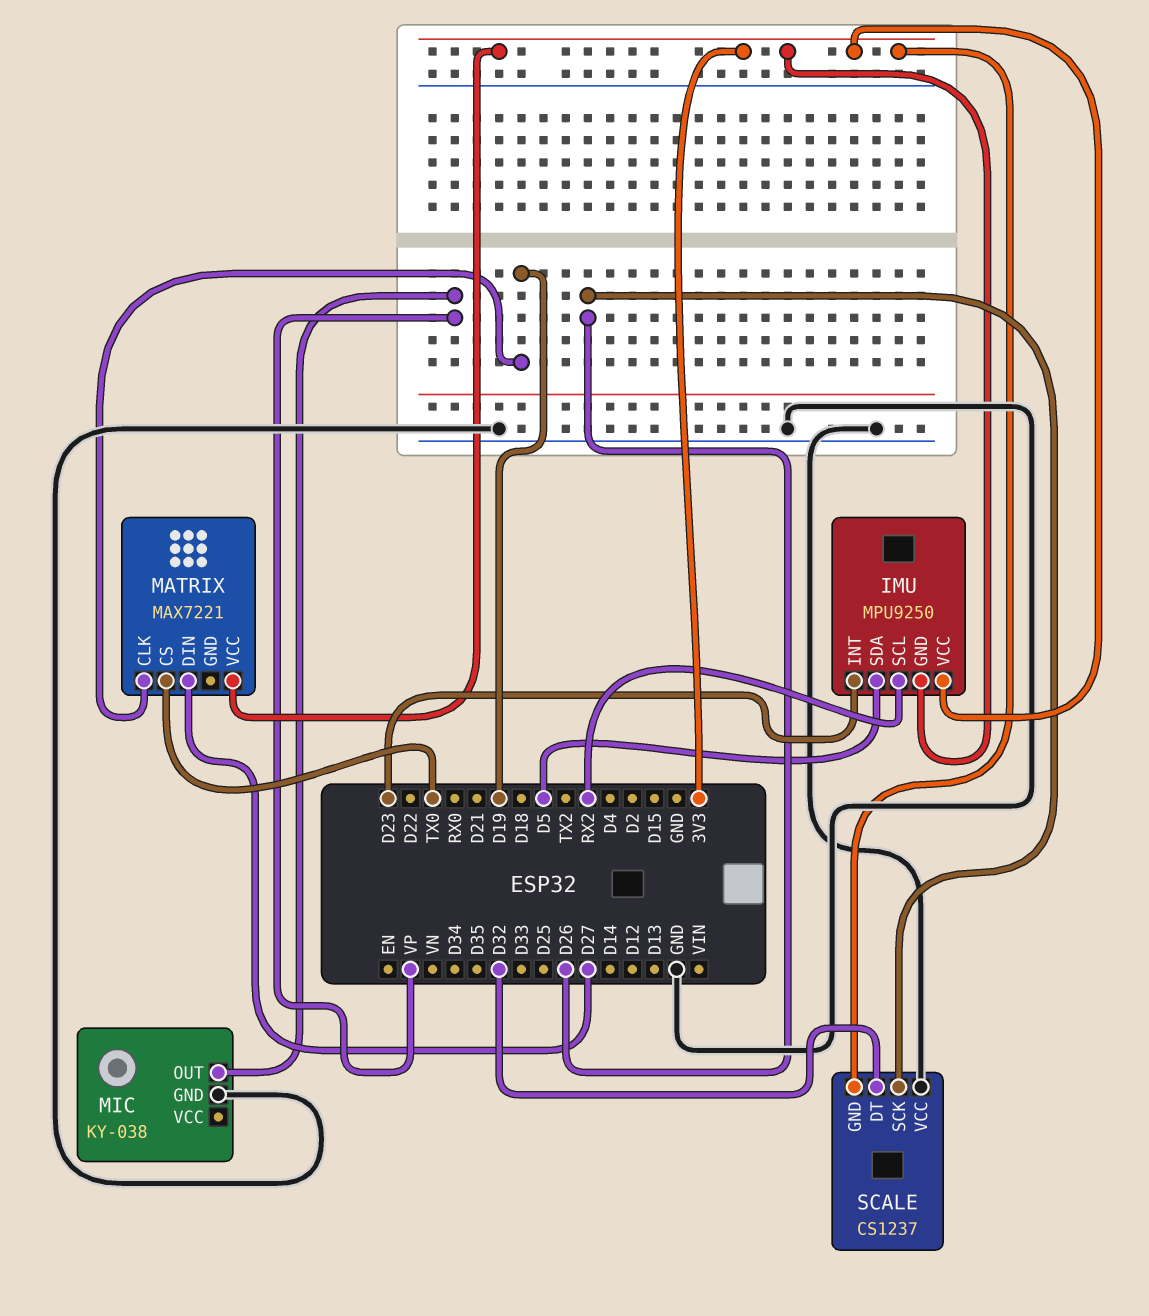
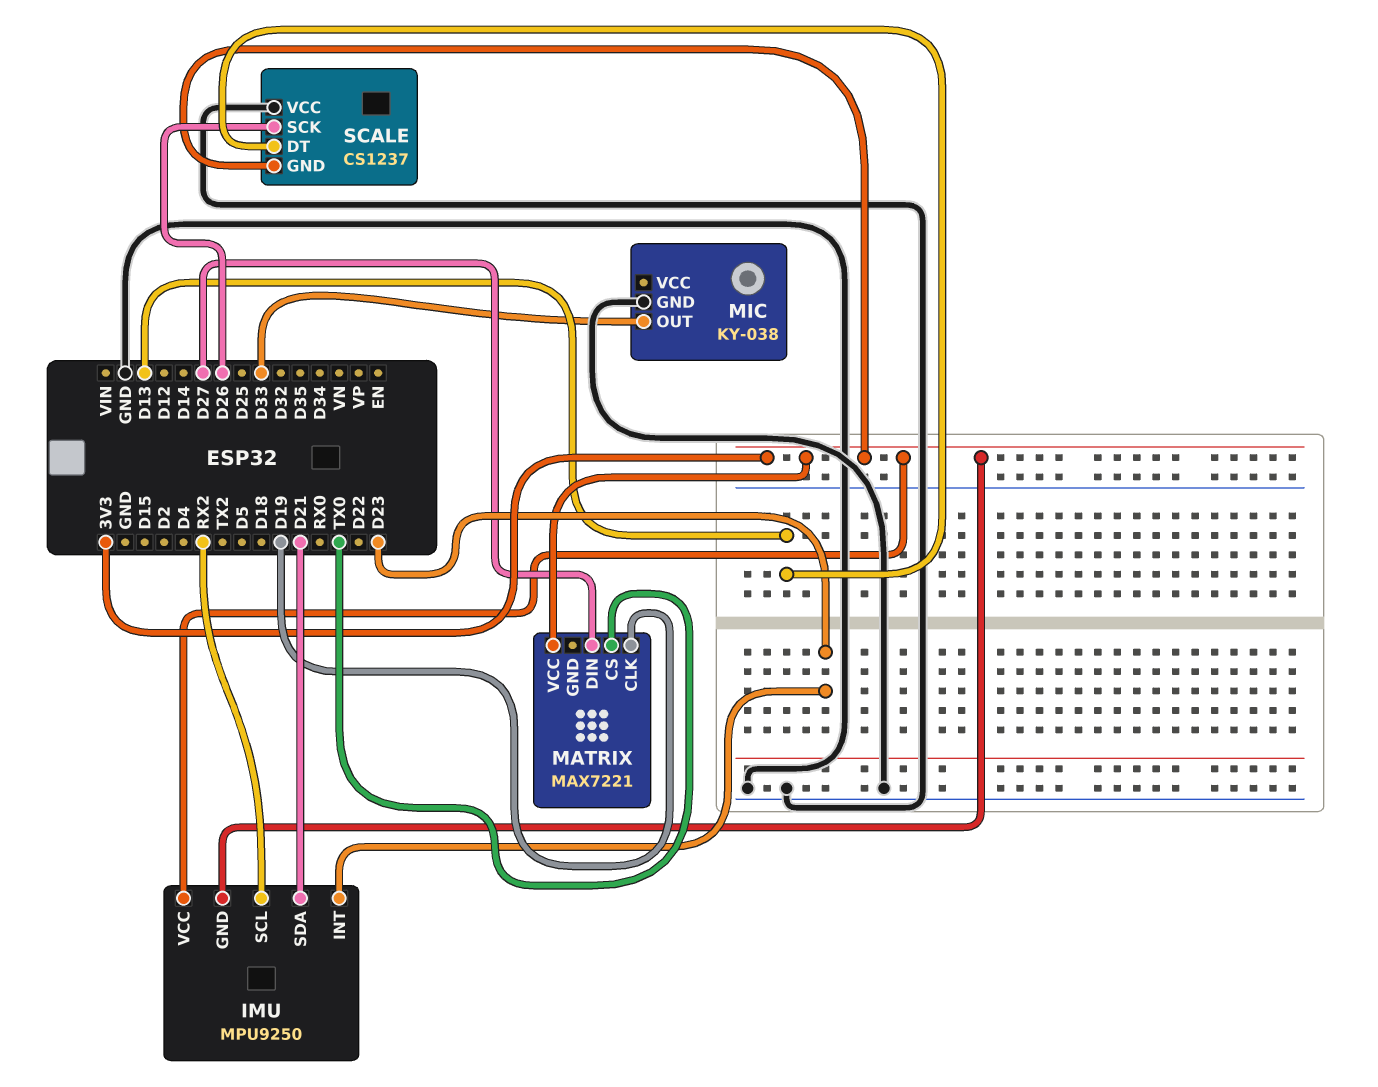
IMU pin SDA: D5 -> D21
MIC pin OUT: VP -> D33
SCALE pin DT: D32 -> D13

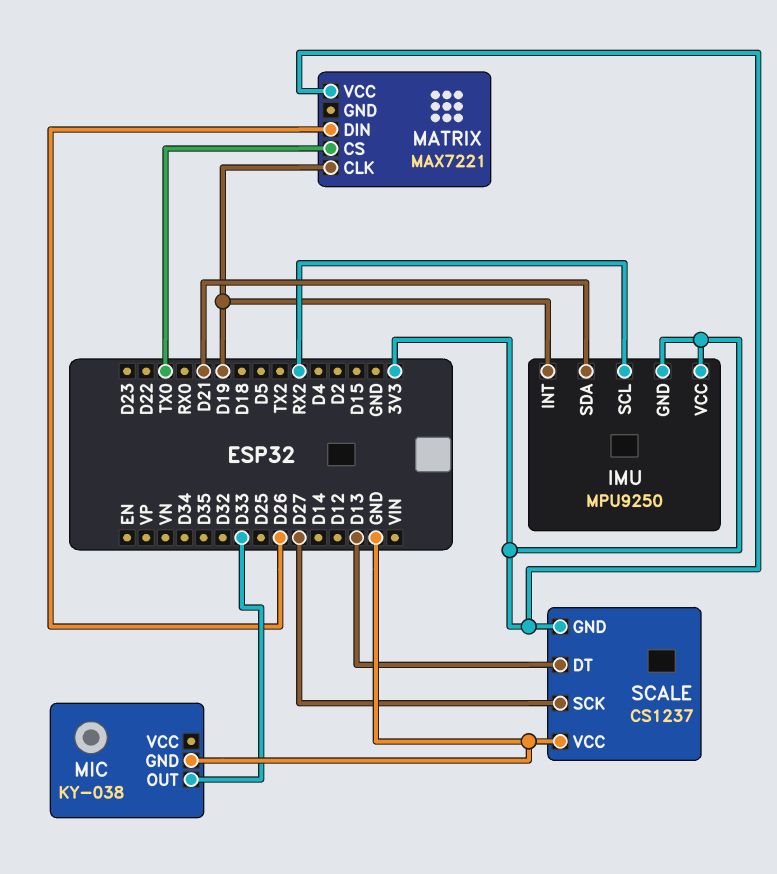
IMU pin INT: D23 -> D19
MATRIX pin DIN: D27 -> D26
SCALE pin SCK: D26 -> D27

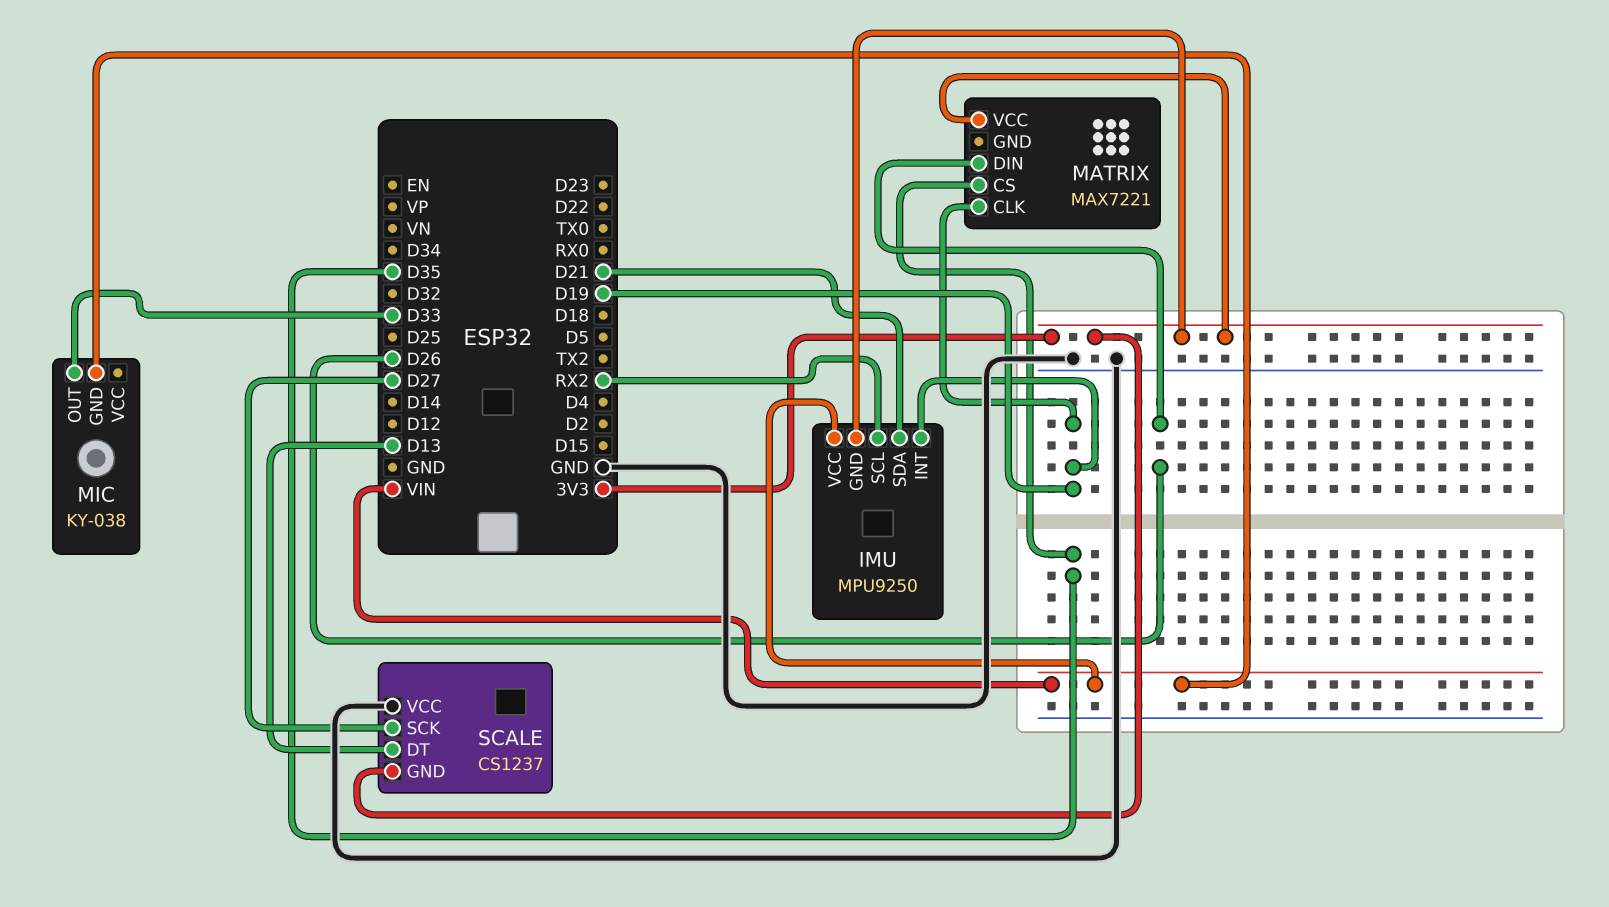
IMU pin VCC: 3V3 -> VIN
MATRIX pin CS: TX0 -> D35
MIC pin GND: GND -> VIN

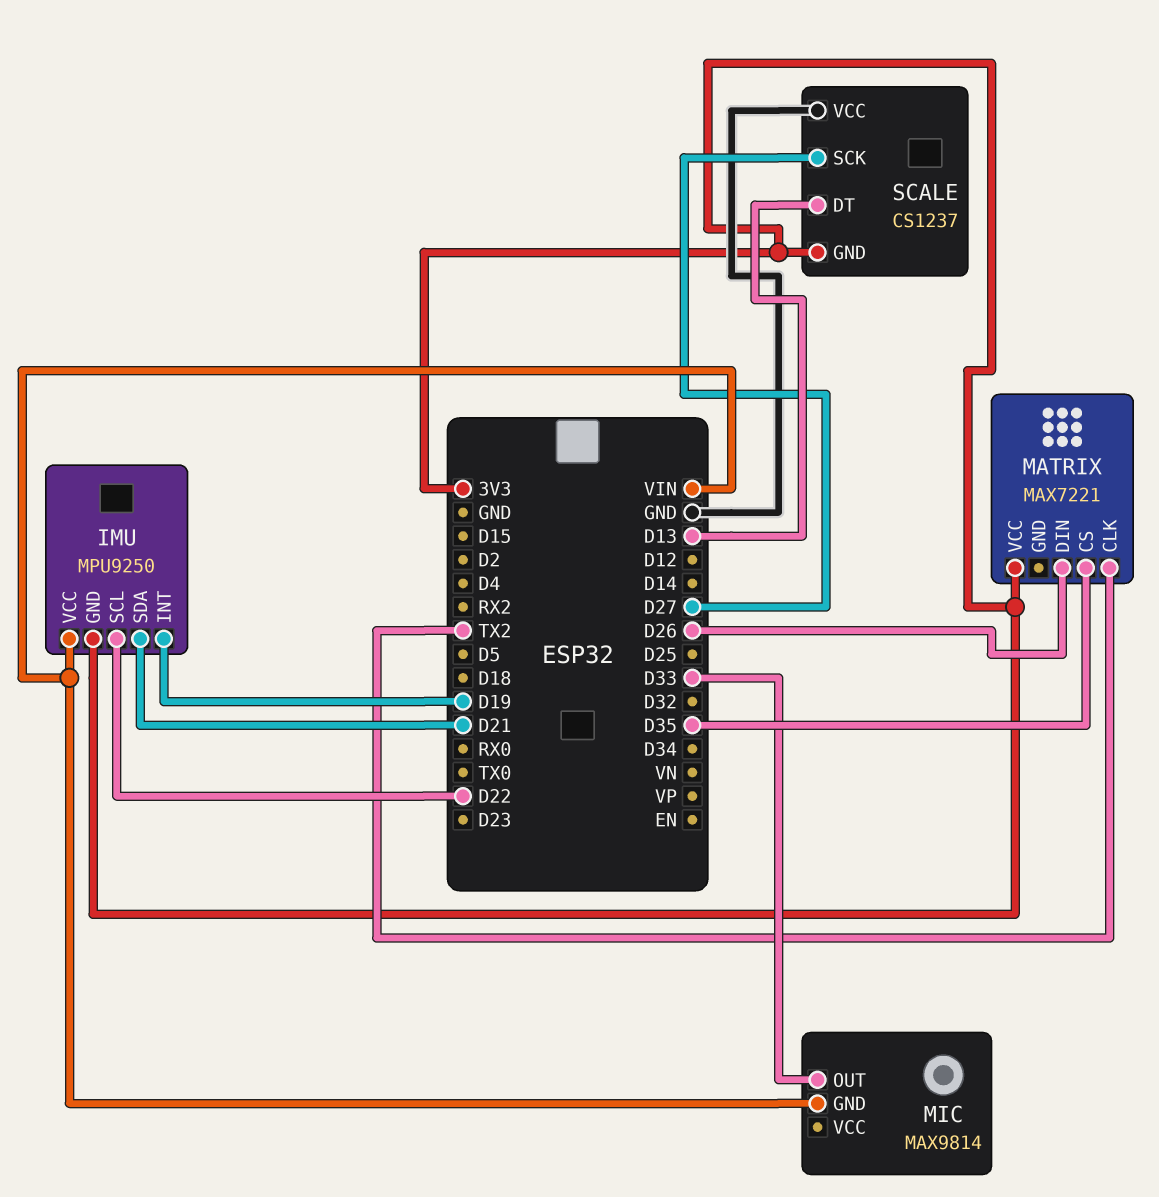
IMU pin SCL: RX2 -> D22
MATRIX pin CLK: D19 -> TX2
MIC: KY-038 -> MAX9814

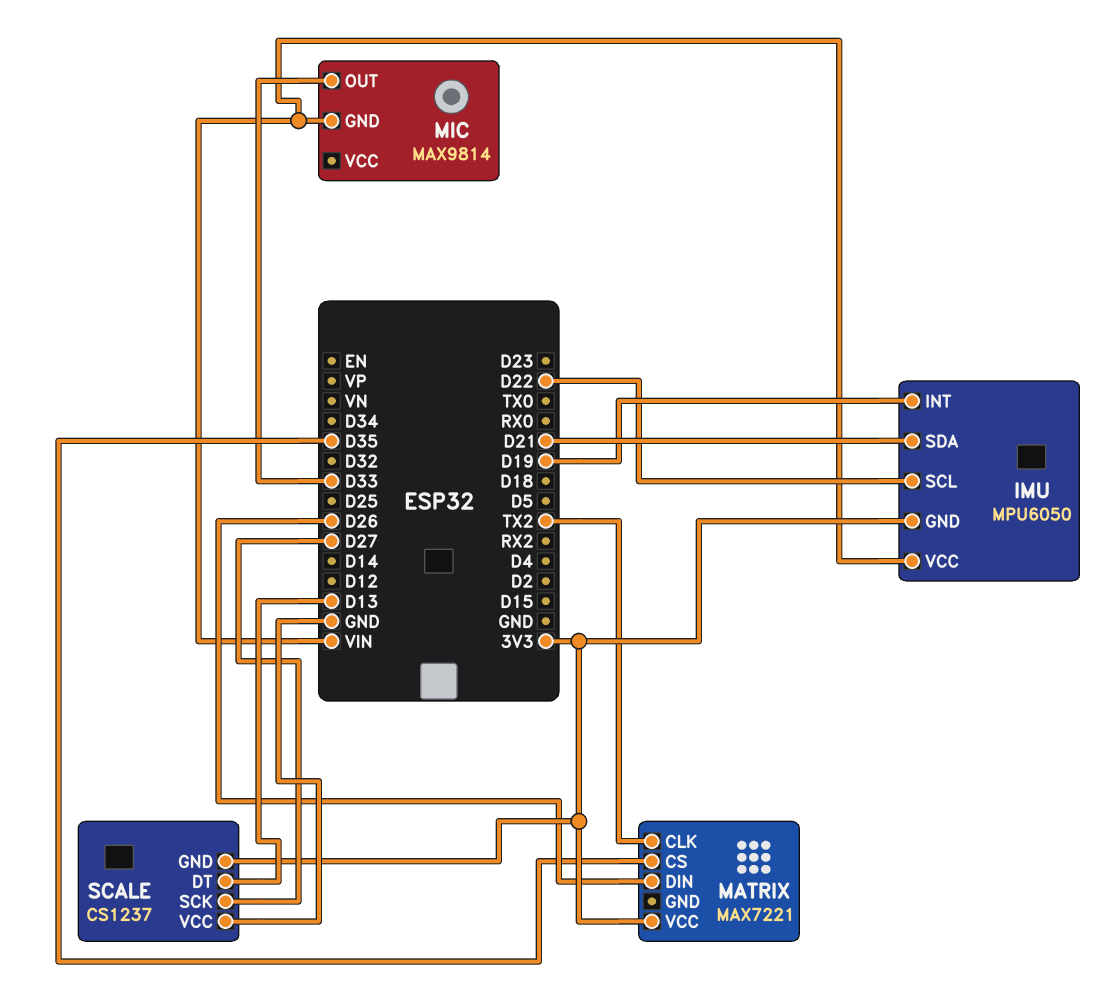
IMU: MPU9250 -> MPU6050

